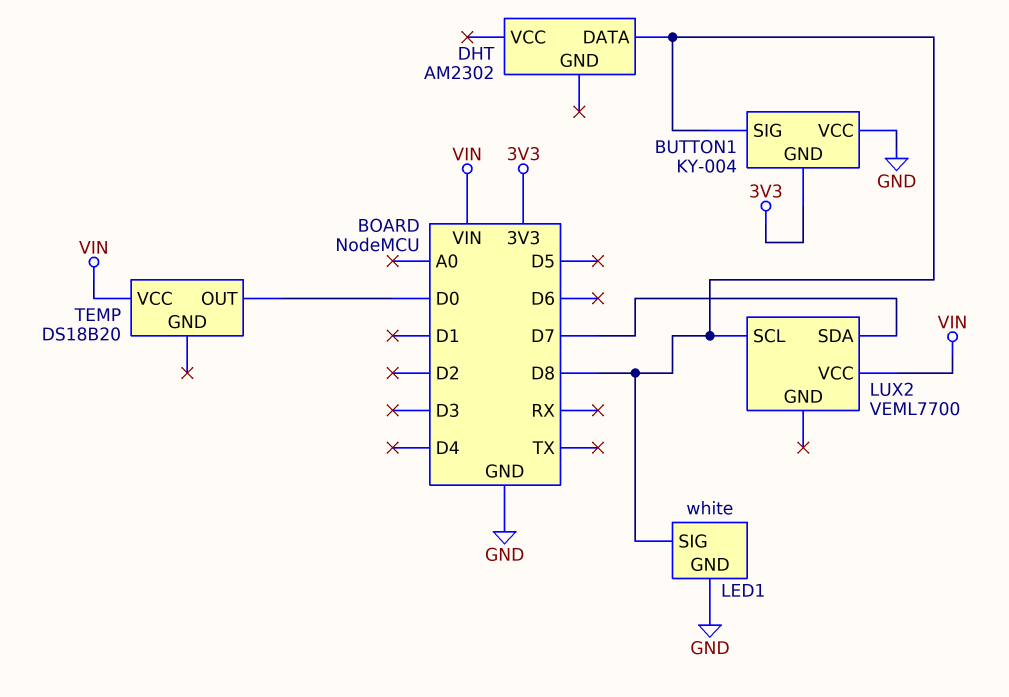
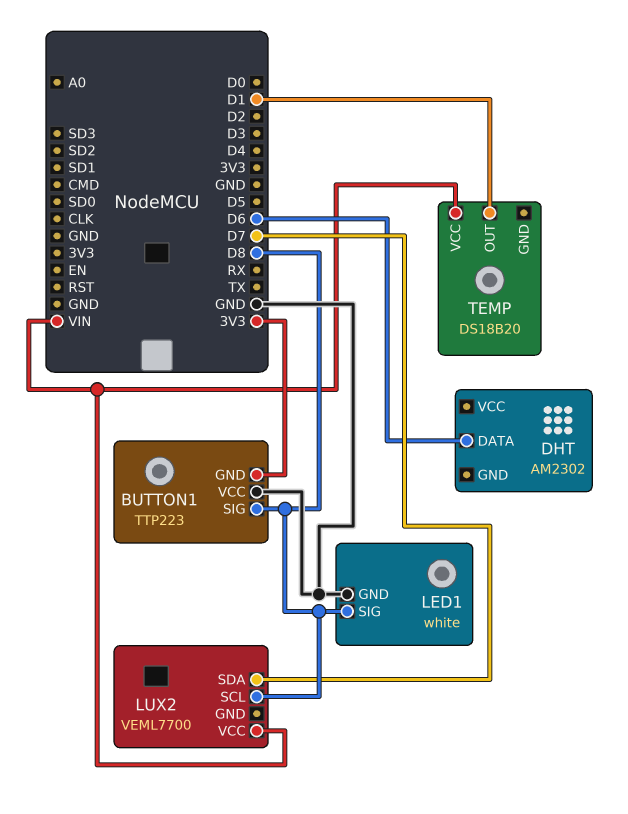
BUTTON1: KY-004 -> TTP223
DHT pin DATA: D8 -> D6
TEMP pin OUT: D0 -> D1

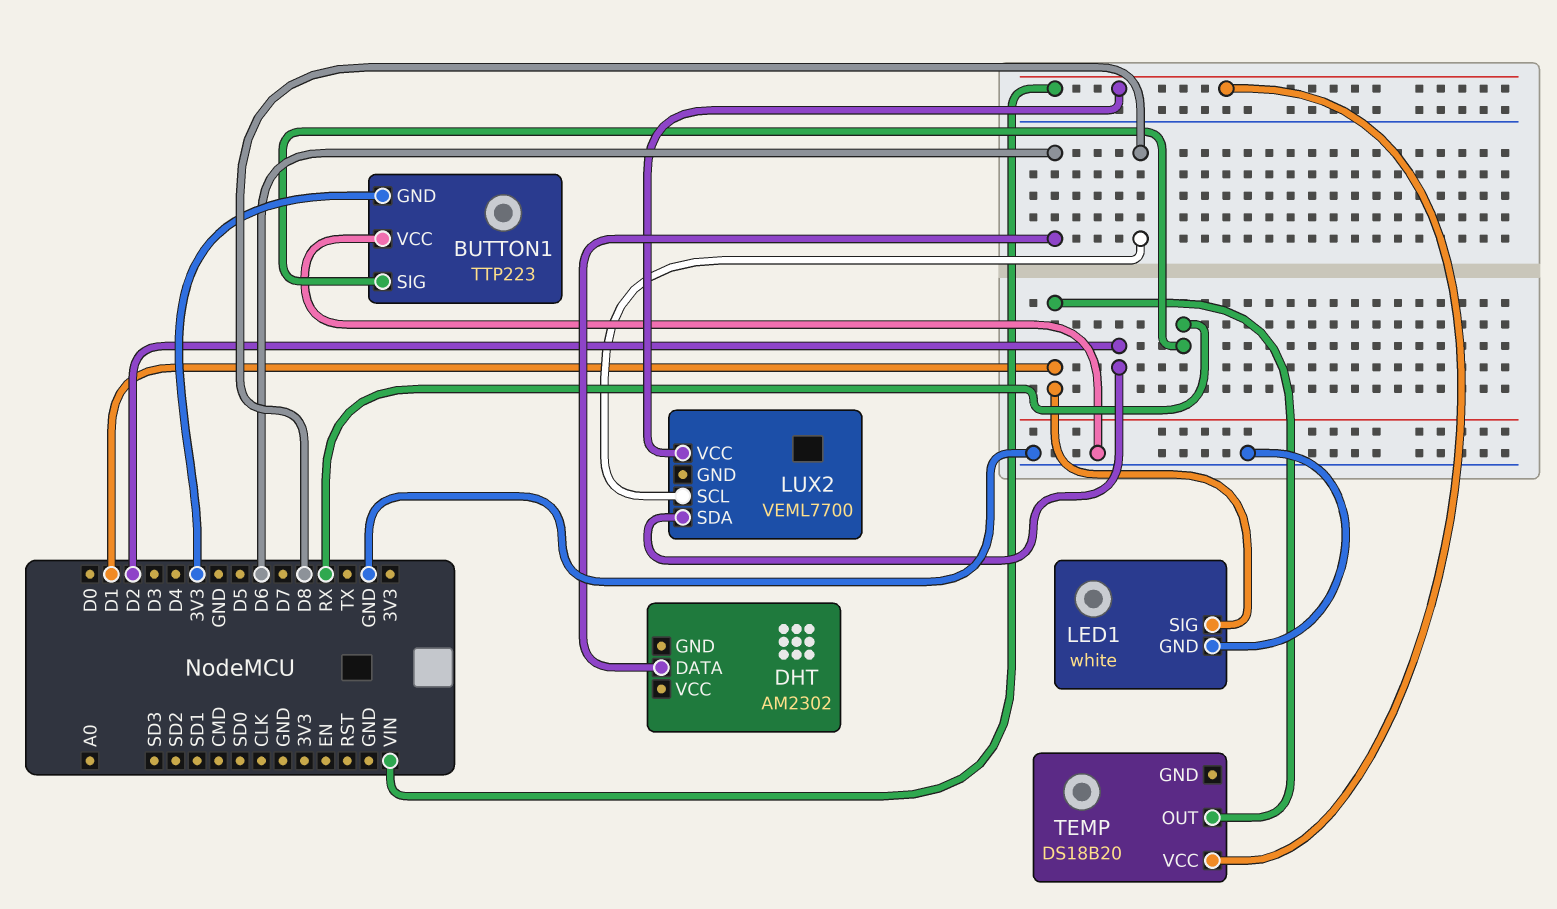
BUTTON1 pin SIG: D8 -> RX
LED1 pin SIG: D8 -> D1
LUX2 pin SDA: D7 -> D2

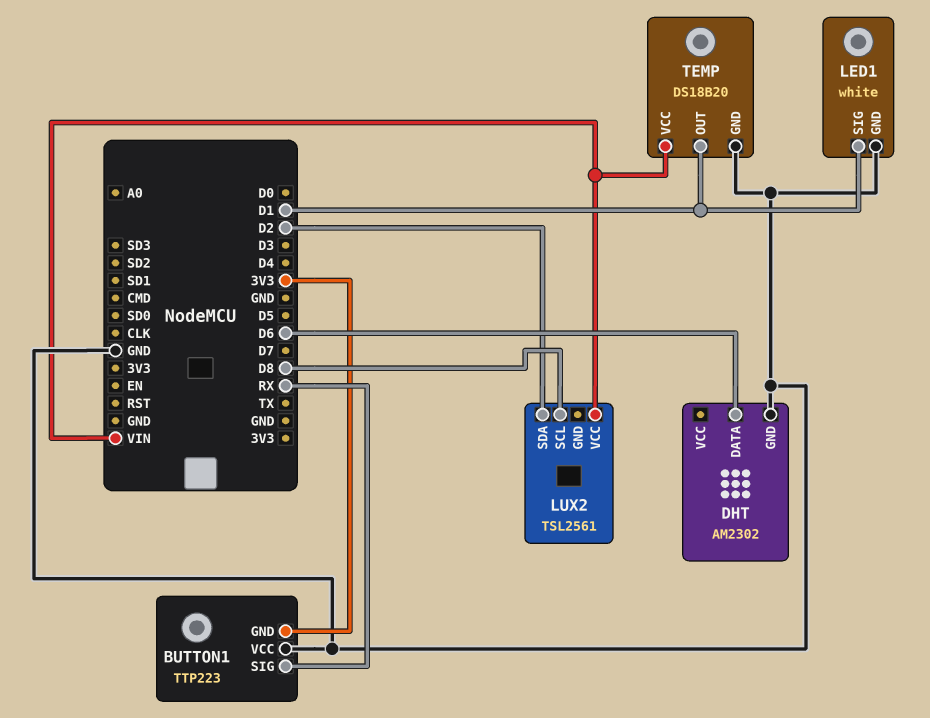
DHT pin GND: none -> GND
LUX2: VEML7700 -> TSL2561
TEMP pin GND: none -> GND

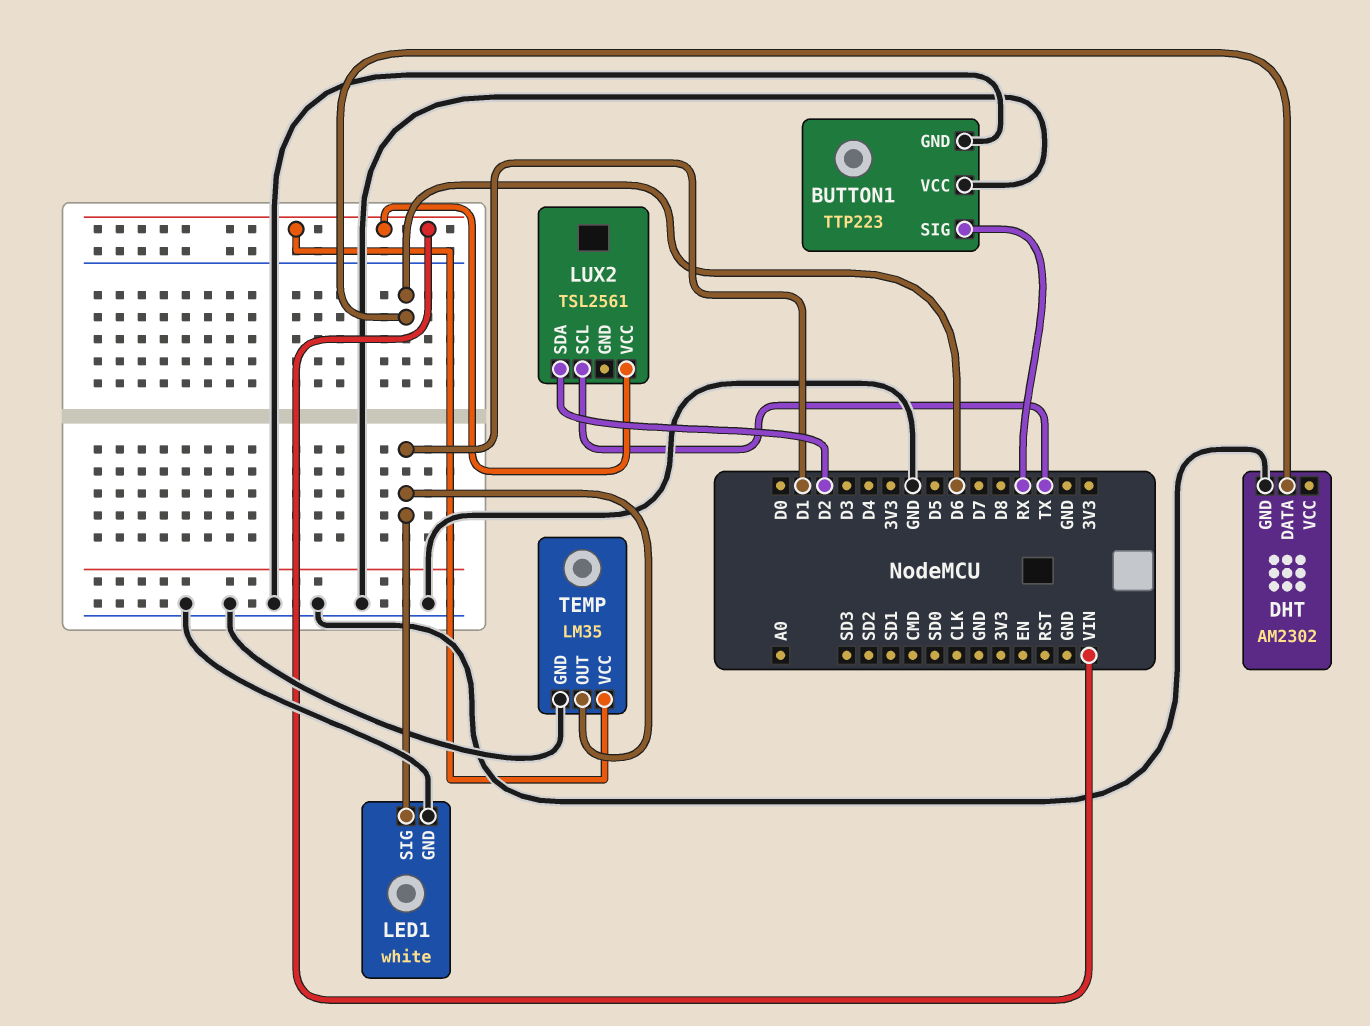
BUTTON1 pin GND: 3V3 -> GND
LUX2 pin SCL: D8 -> TX
TEMP: DS18B20 -> LM35

